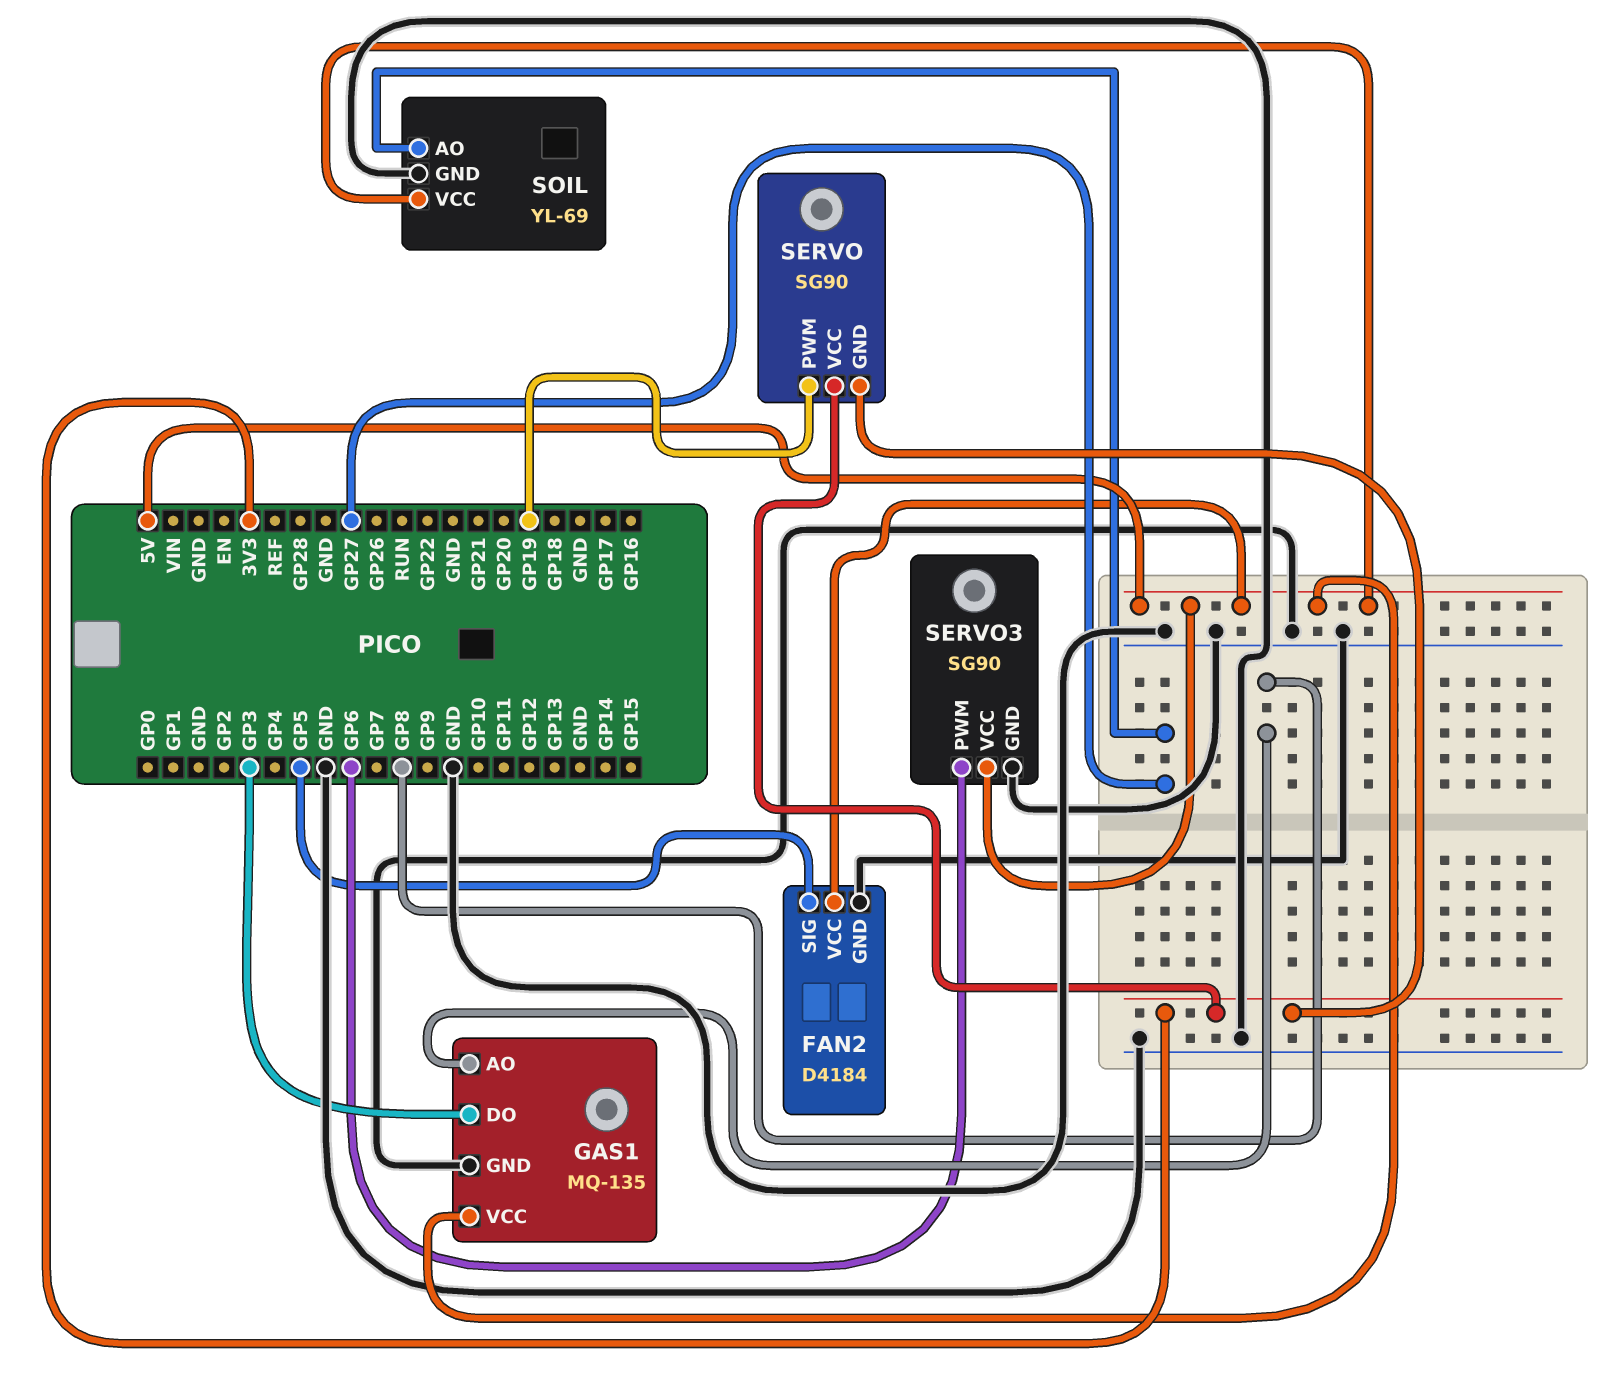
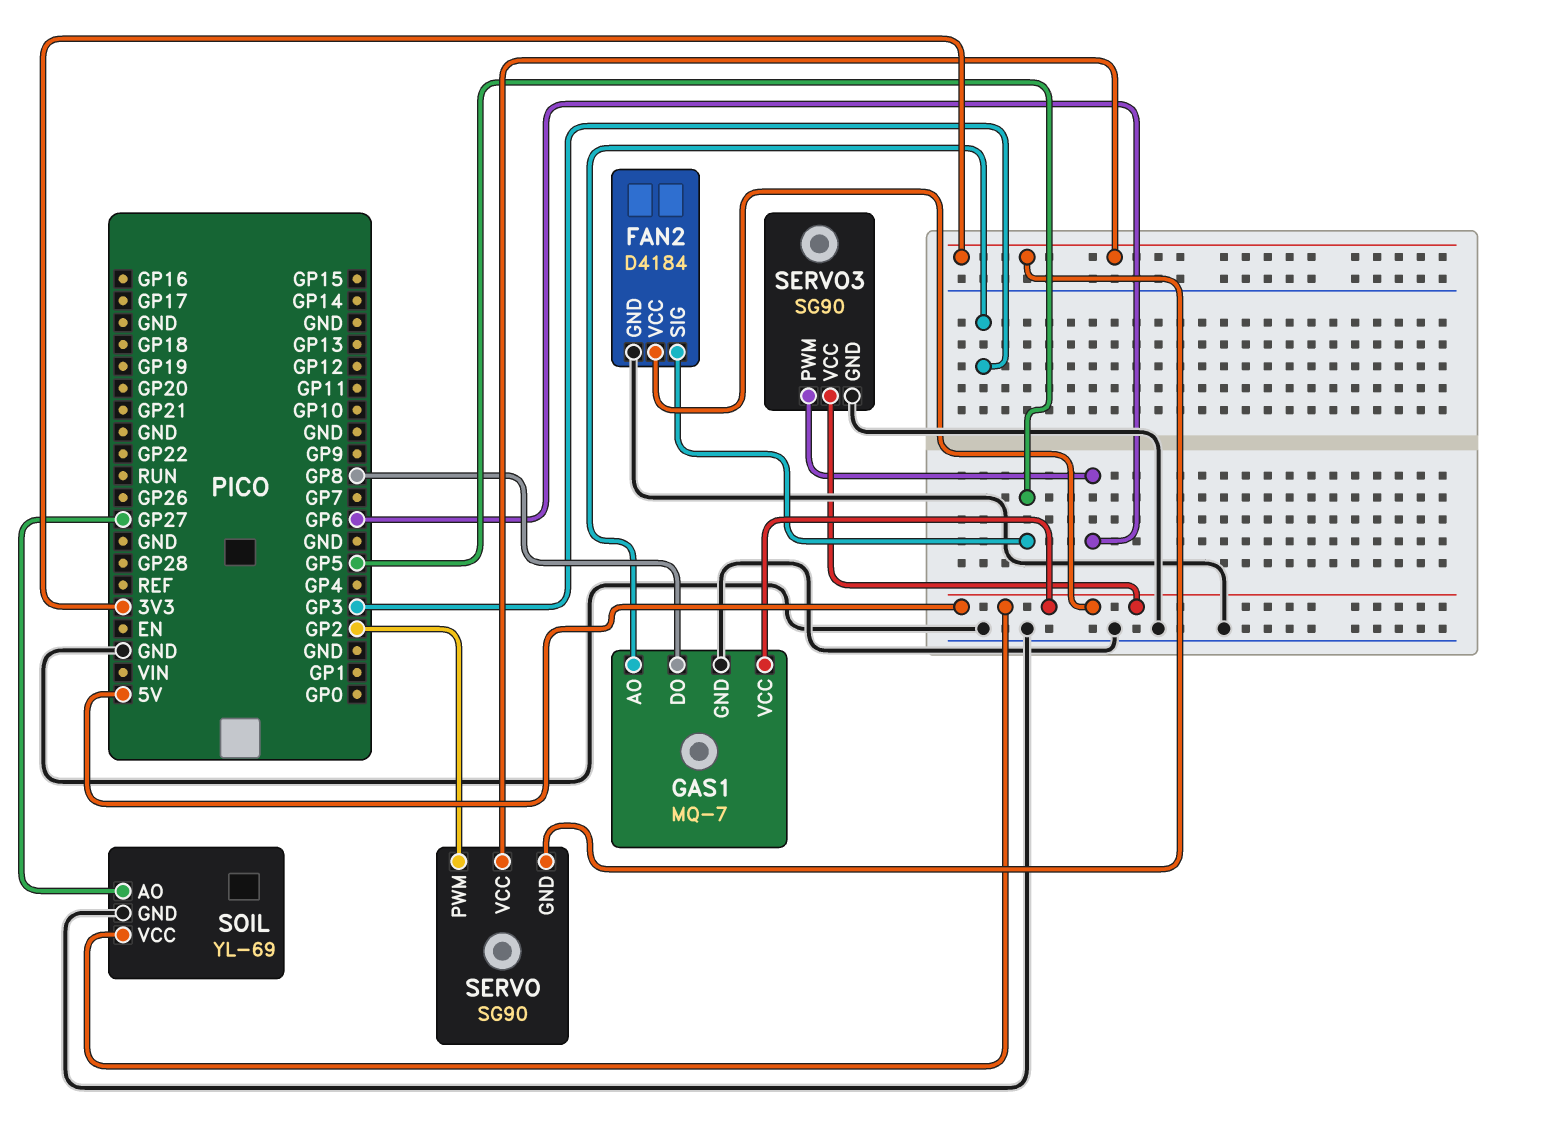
GAS1: MQ-135 -> MQ-7
GAS1 pin AO: GP8 -> GP3
GAS1 pin DO: GP3 -> GP8
SERVO pin PWM: GP19 -> GP2

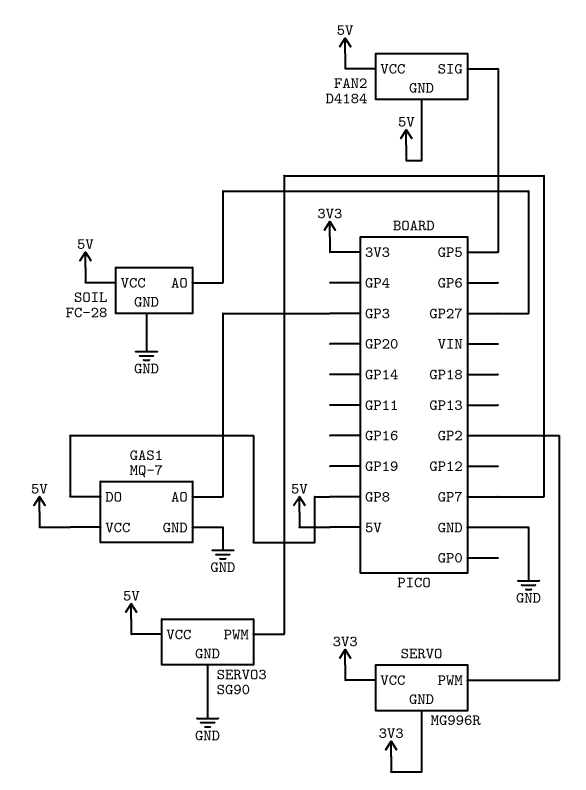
FAN2 pin GND: GND -> 5V
SERVO: SG90 -> MG996R
SERVO3 pin PWM: GP6 -> GP7
SOIL: YL-69 -> FC-28

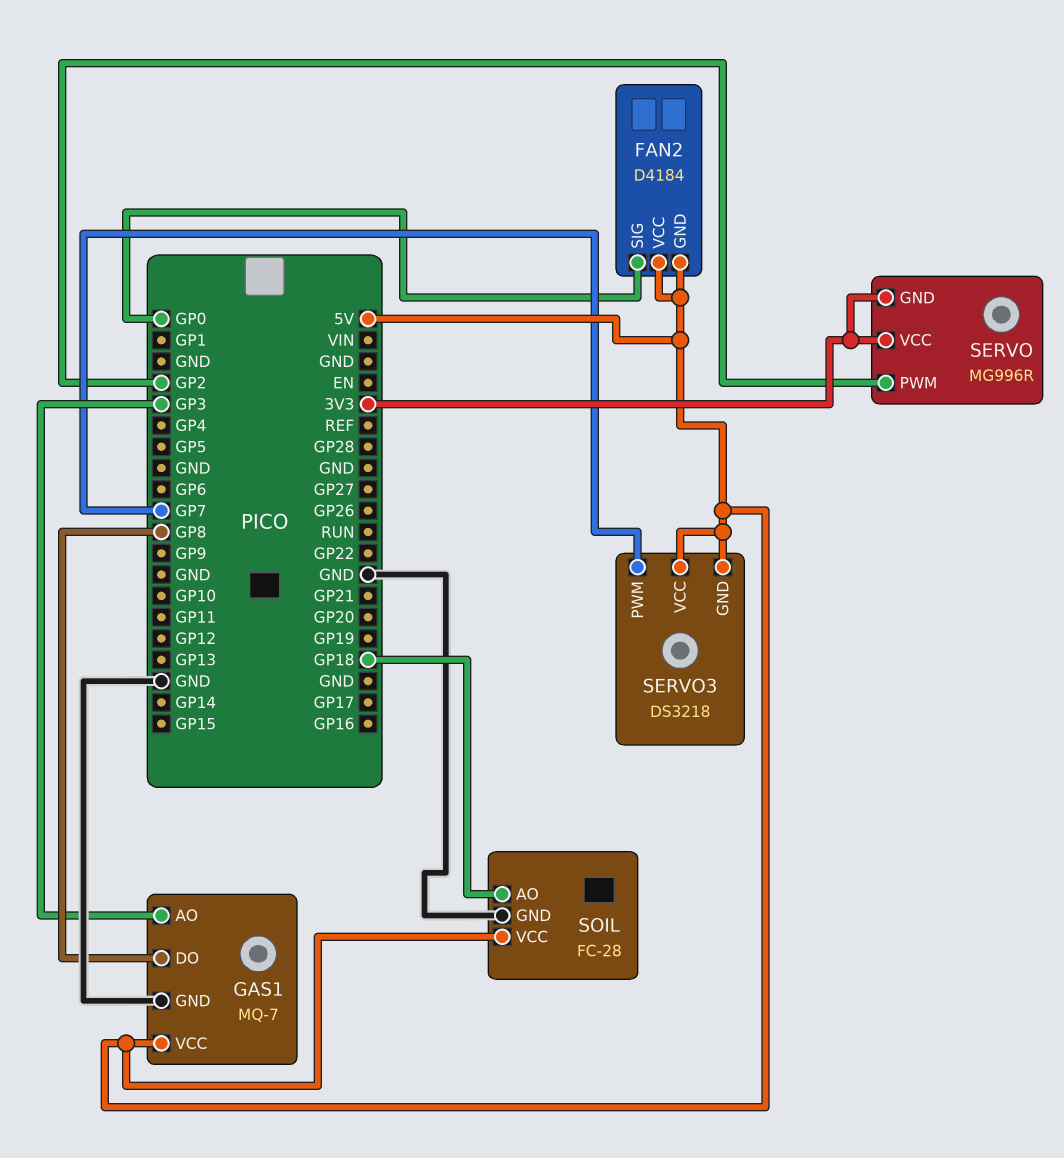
FAN2 pin SIG: GP5 -> GP0
SERVO3: SG90 -> DS3218
SERVO3 pin GND: GND -> 5V
SOIL pin AO: GP27 -> GP18

